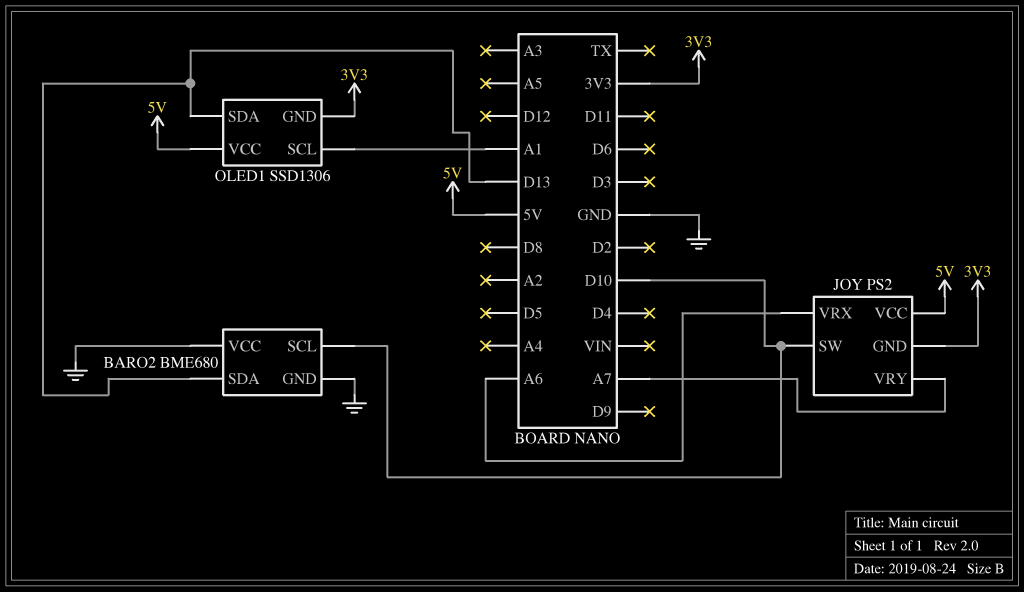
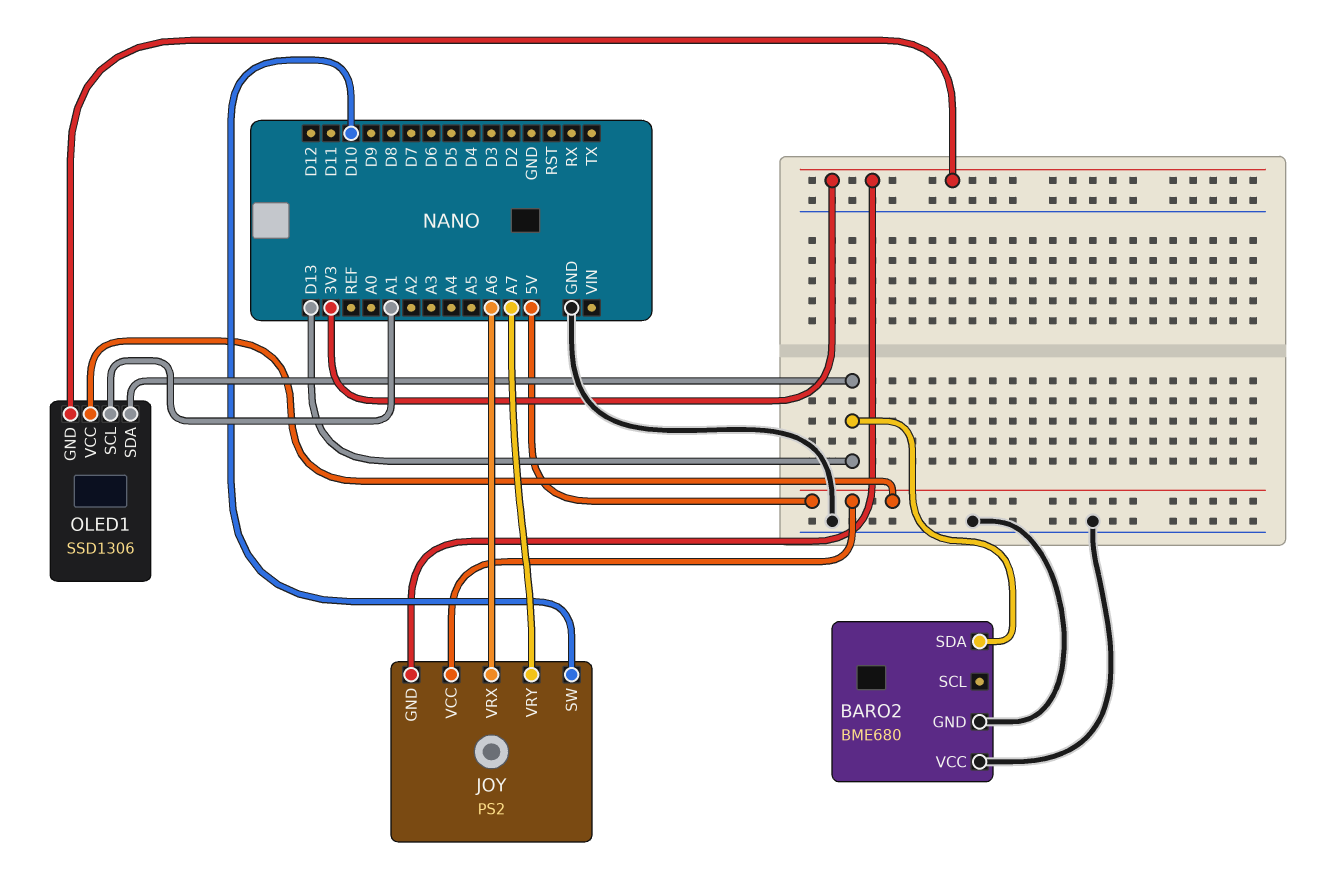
BARO2 pin SCL: D10 -> none

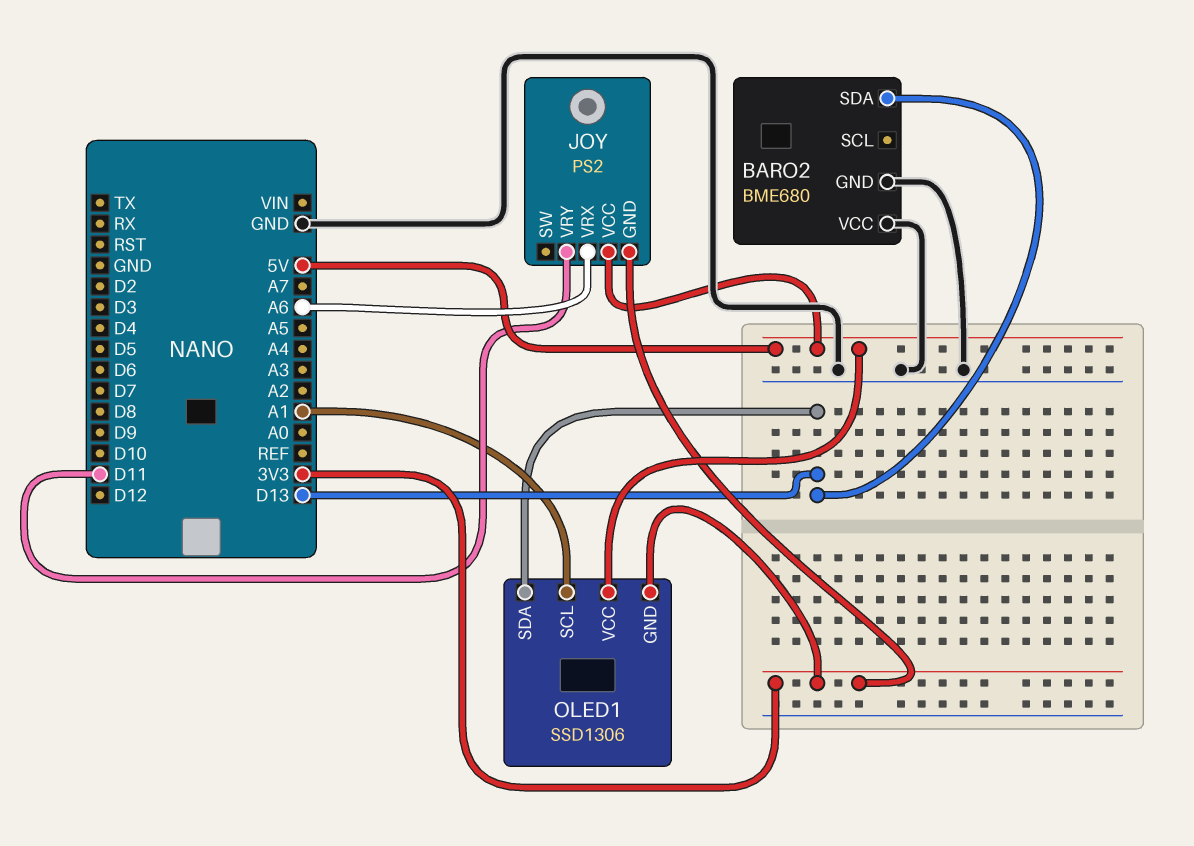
JOY pin SW: D10 -> none
JOY pin VRY: A7 -> D11

